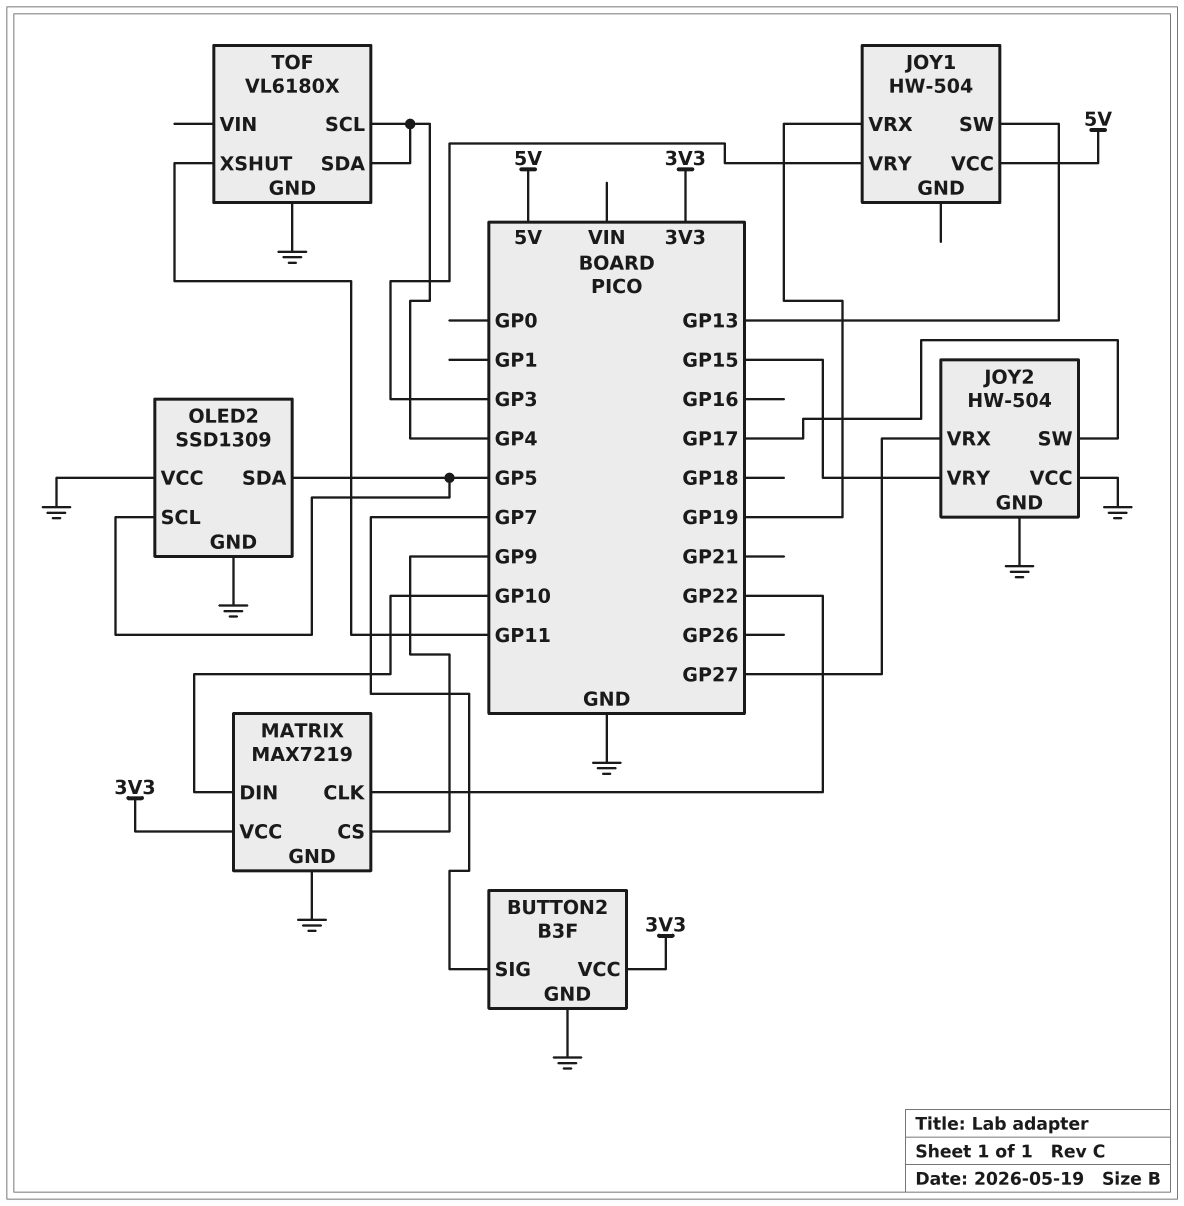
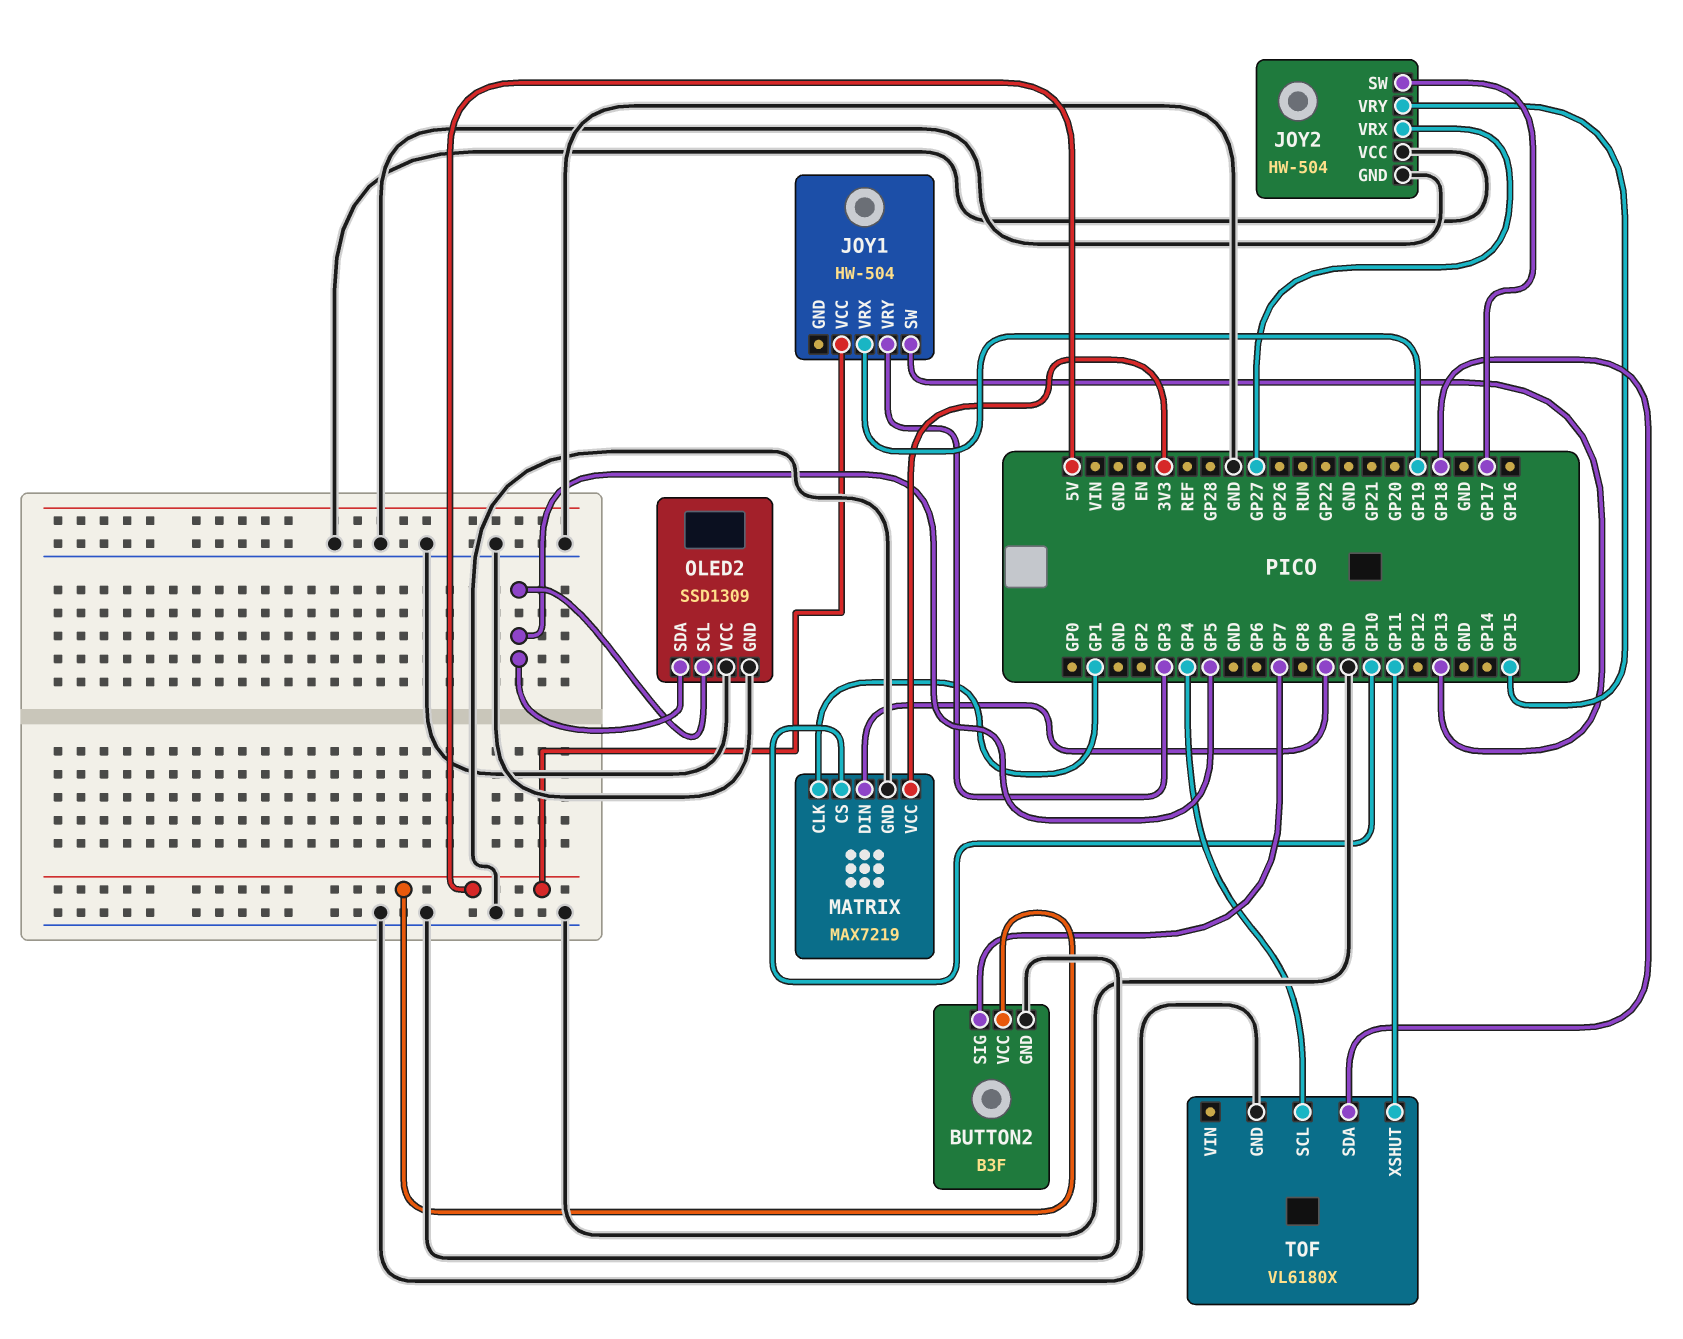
BUTTON2 pin VCC: 3V3 -> 5V
MATRIX pin CLK: GP22 -> GP1
MATRIX pin CS: GP9 -> GP10
MATRIX pin DIN: GP10 -> GP9
TOF pin SDA: GP4 -> GP18

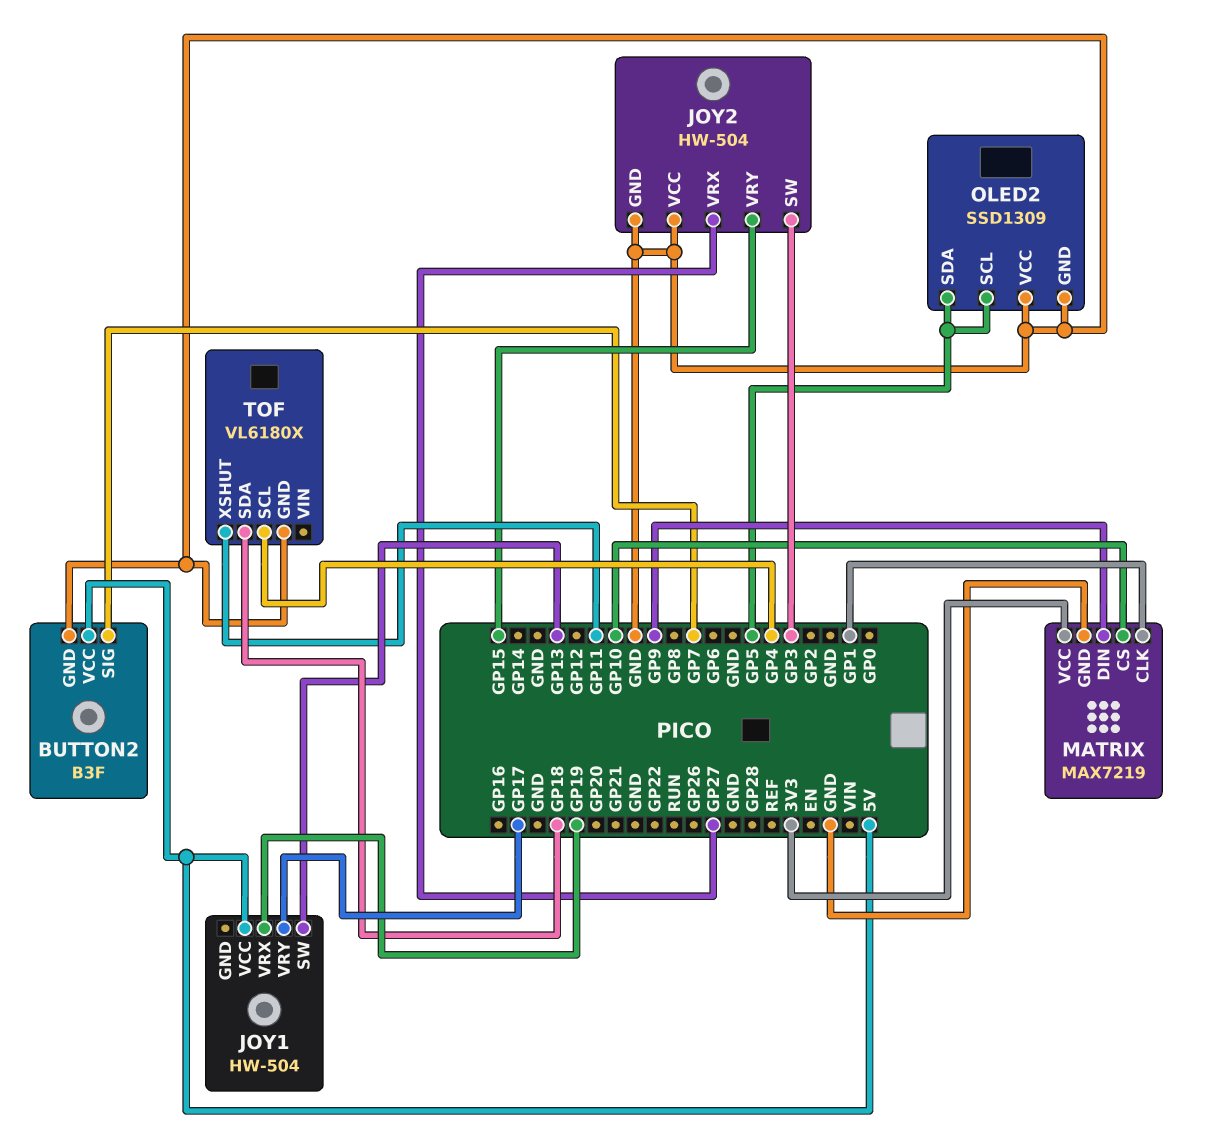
JOY1 pin VRY: GP3 -> GP17
JOY2 pin SW: GP17 -> GP3

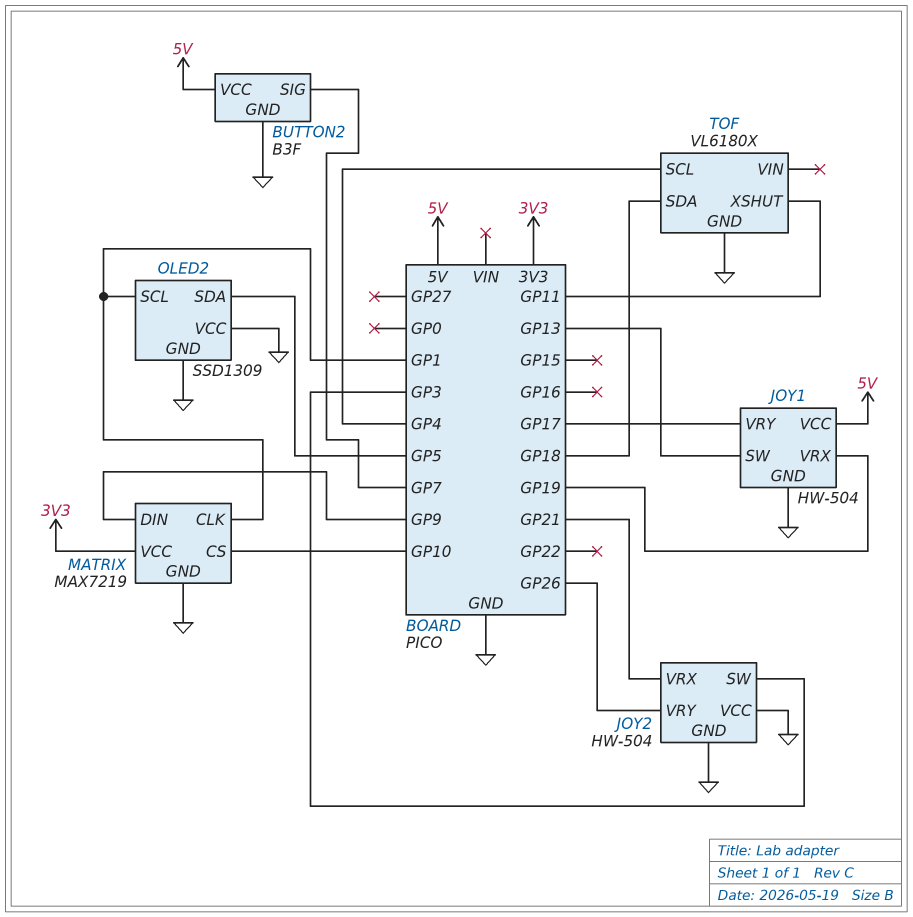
JOY1 pin GND: none -> GND
JOY2 pin VRX: GP27 -> GP21
JOY2 pin VRY: GP15 -> GP26
OLED2 pin SCL: GP5 -> GP1

